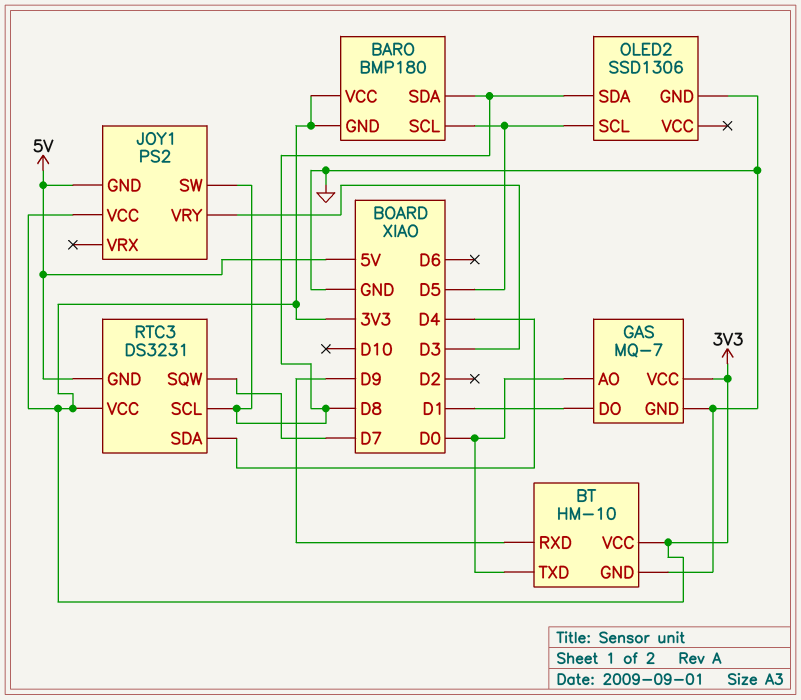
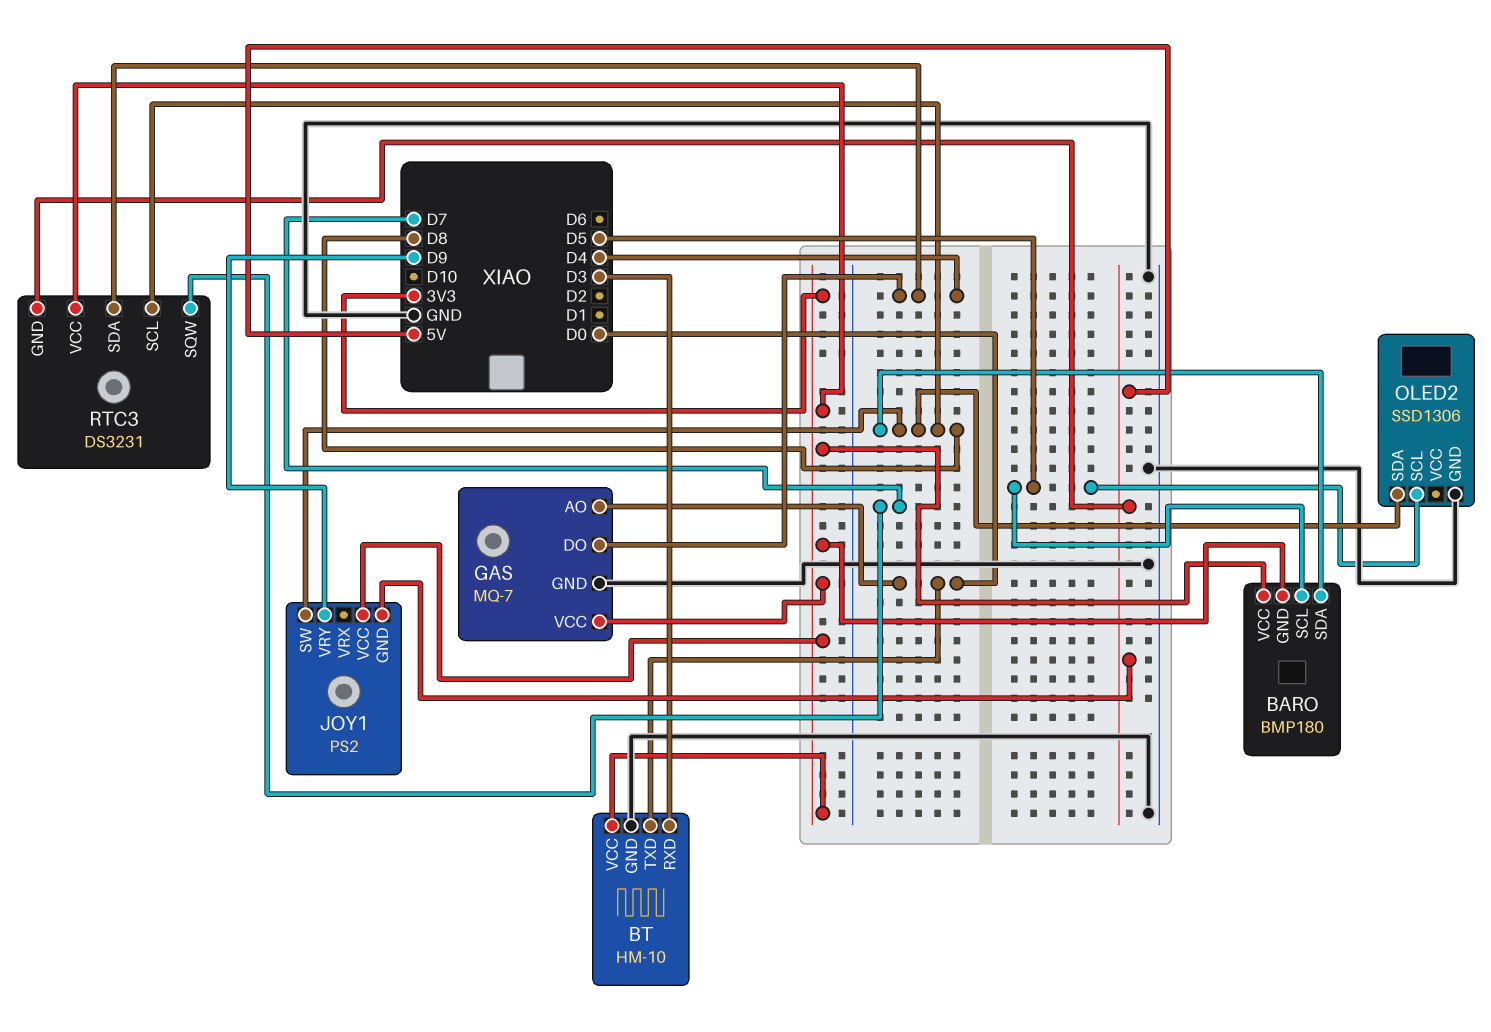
BT pin RXD: D9 -> D3
GAS pin DO: D1 -> D4
JOY1 pin VRY: D3 -> D9

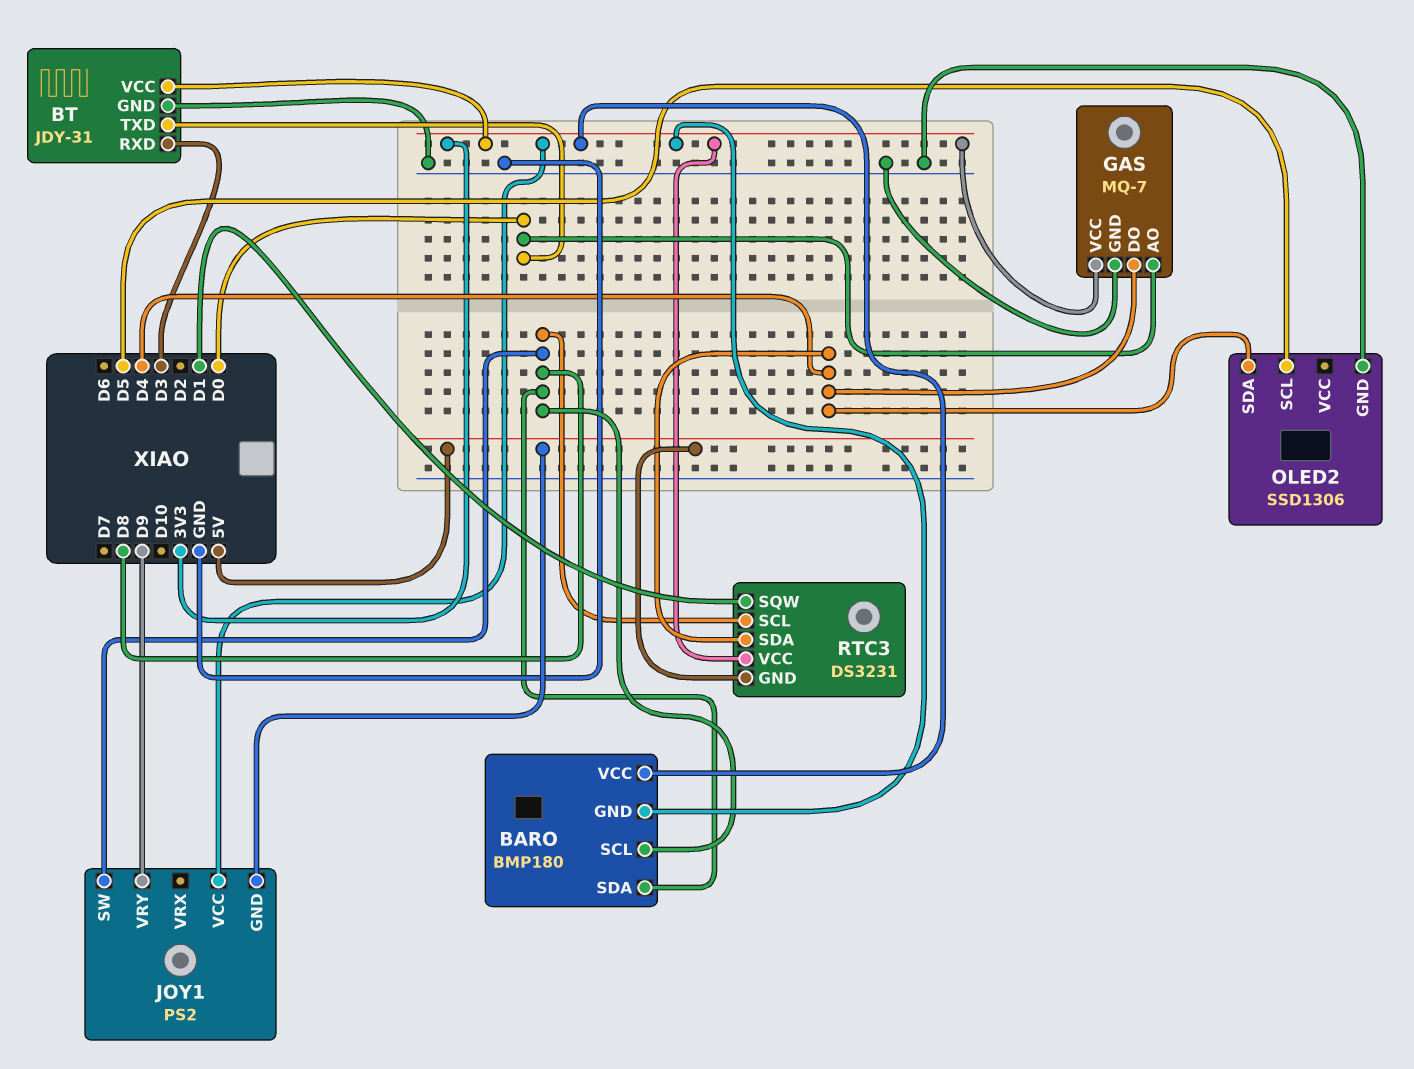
BARO pin SCL: D5 -> D8
BT: HM-10 -> JDY-31
OLED2 pin SDA: D8 -> D4
RTC3 pin SQW: D7 -> D1

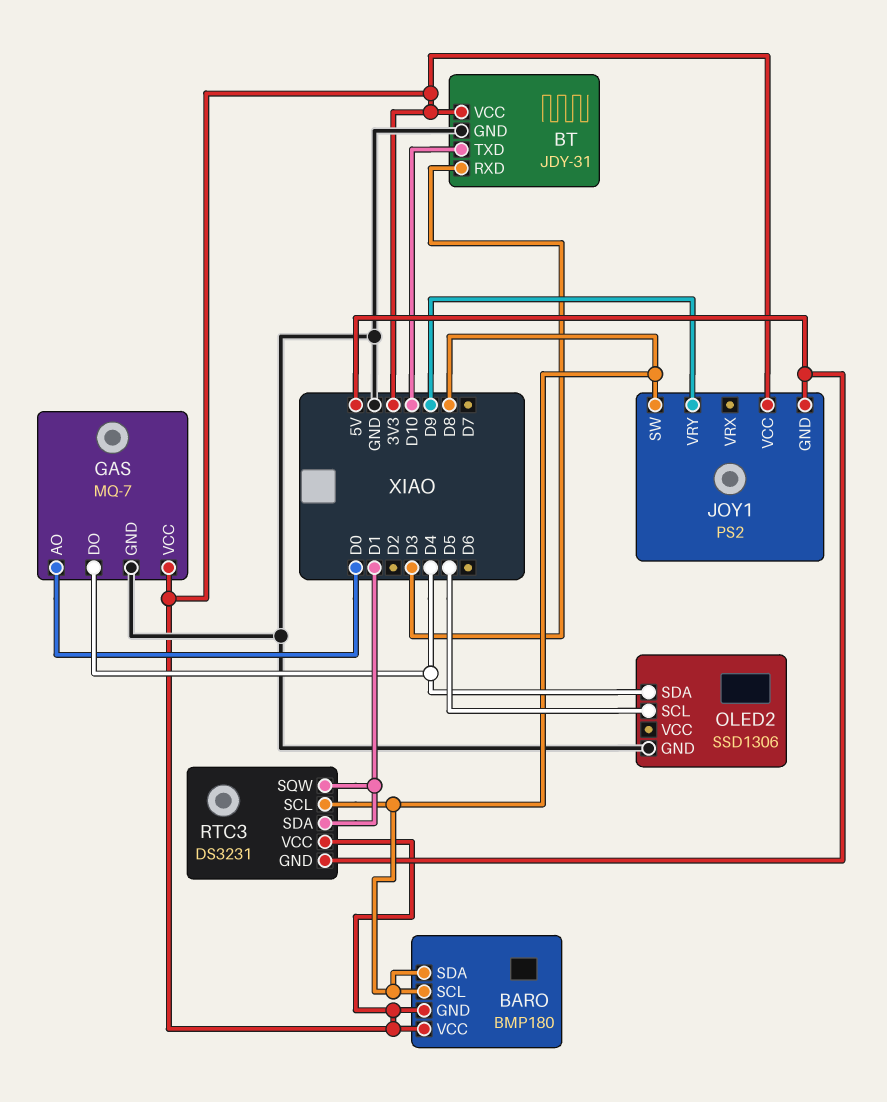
BT pin TXD: D0 -> D10
RTC3 pin SDA: D4 -> D1

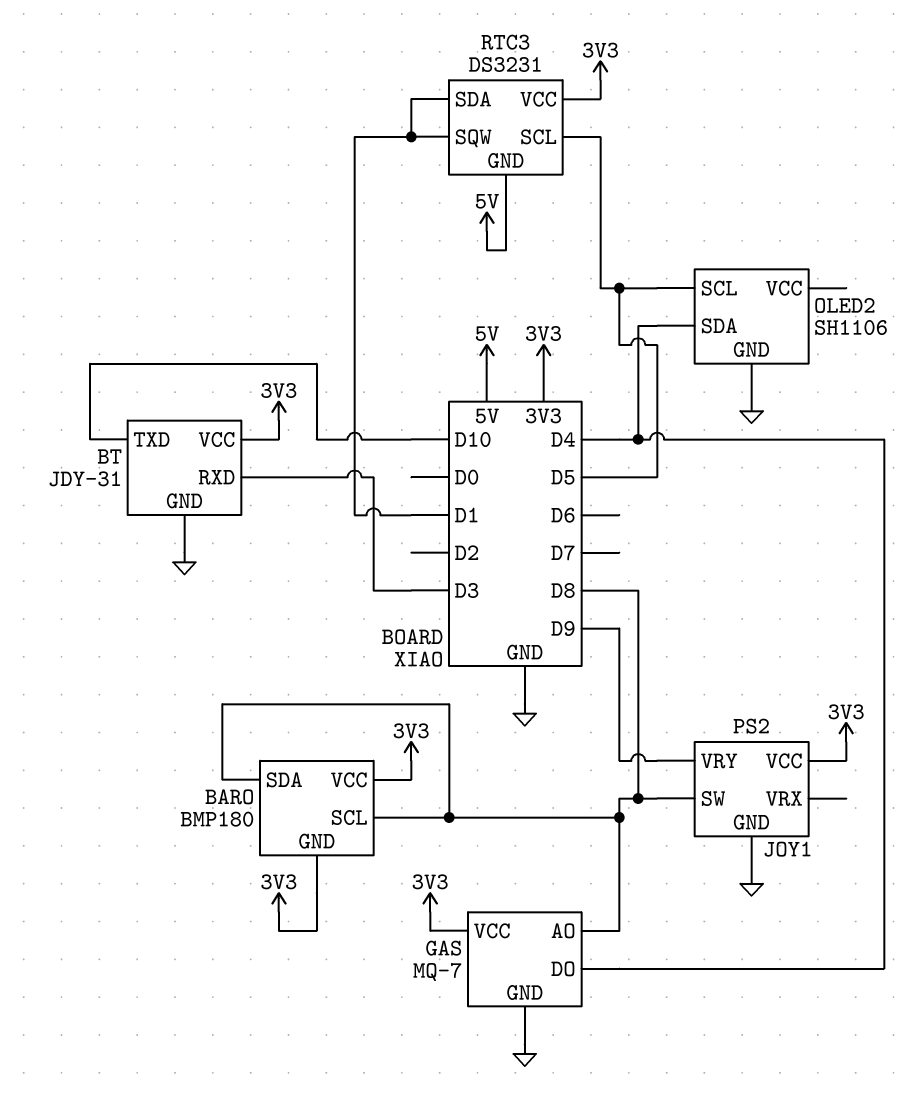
GAS pin AO: D0 -> D8
JOY1 pin GND: 5V -> GND
OLED2: SSD1306 -> SH1106
RTC3 pin SCL: D8 -> D5

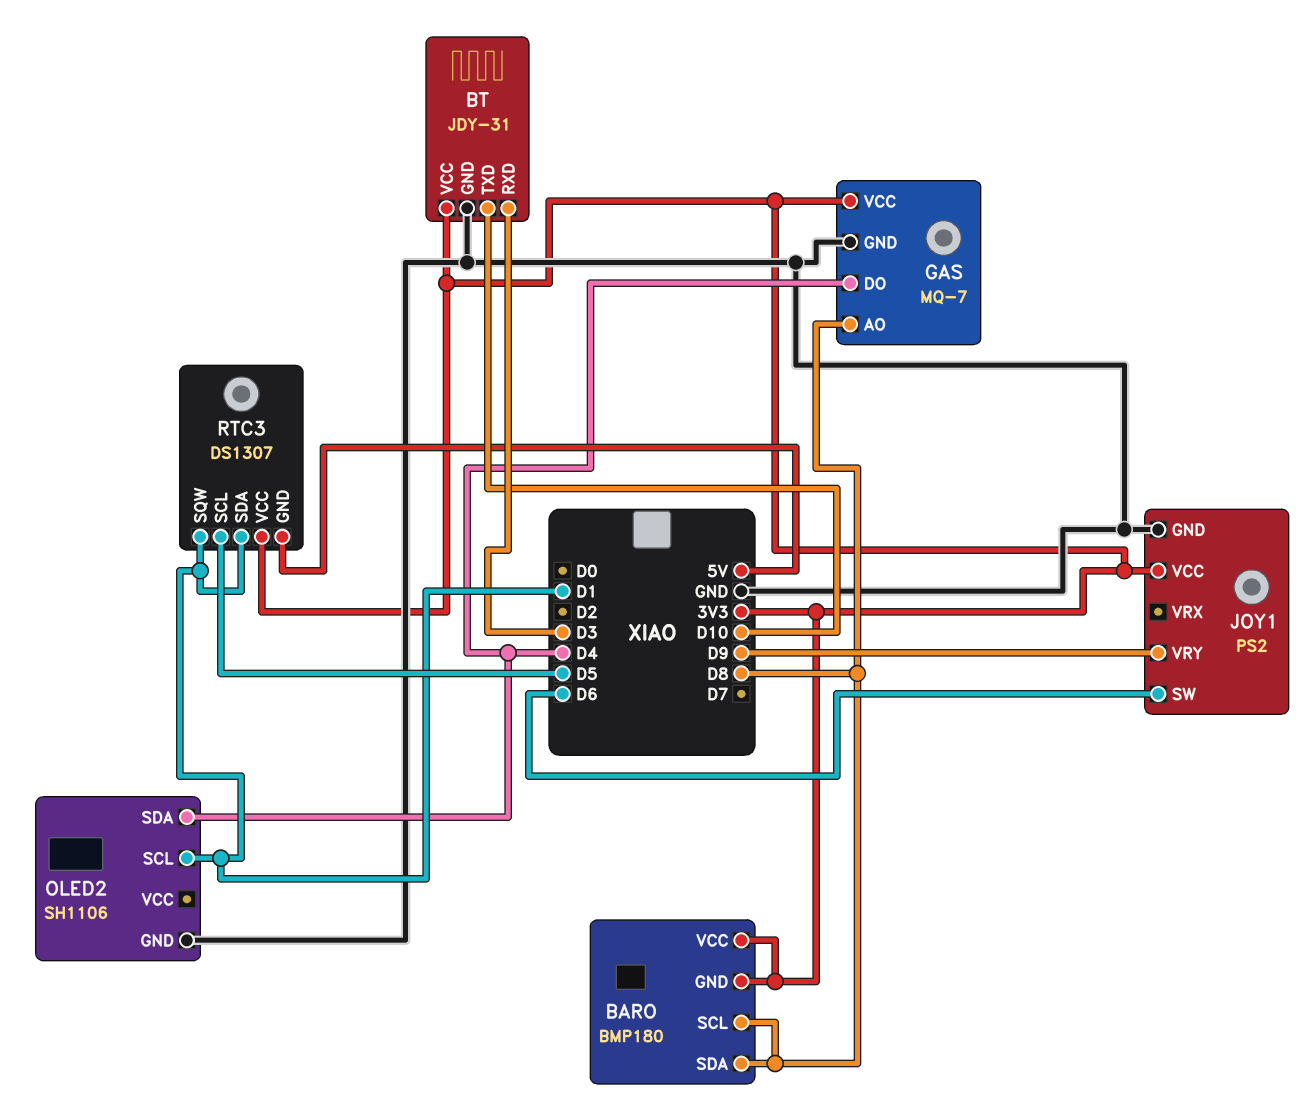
JOY1 pin SW: D8 -> D6
OLED2 pin SCL: D5 -> D1
RTC3: DS3231 -> DS1307

